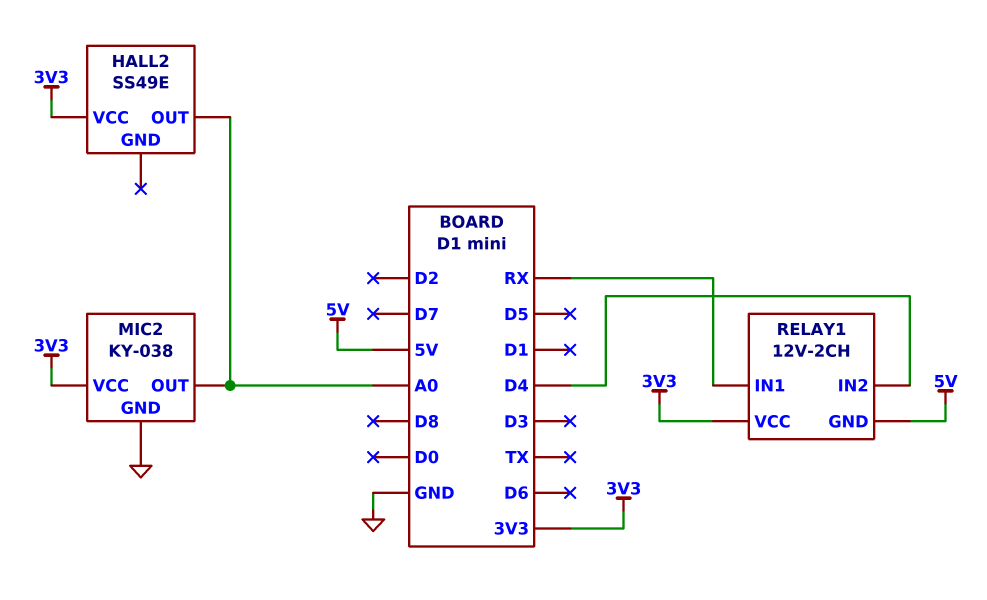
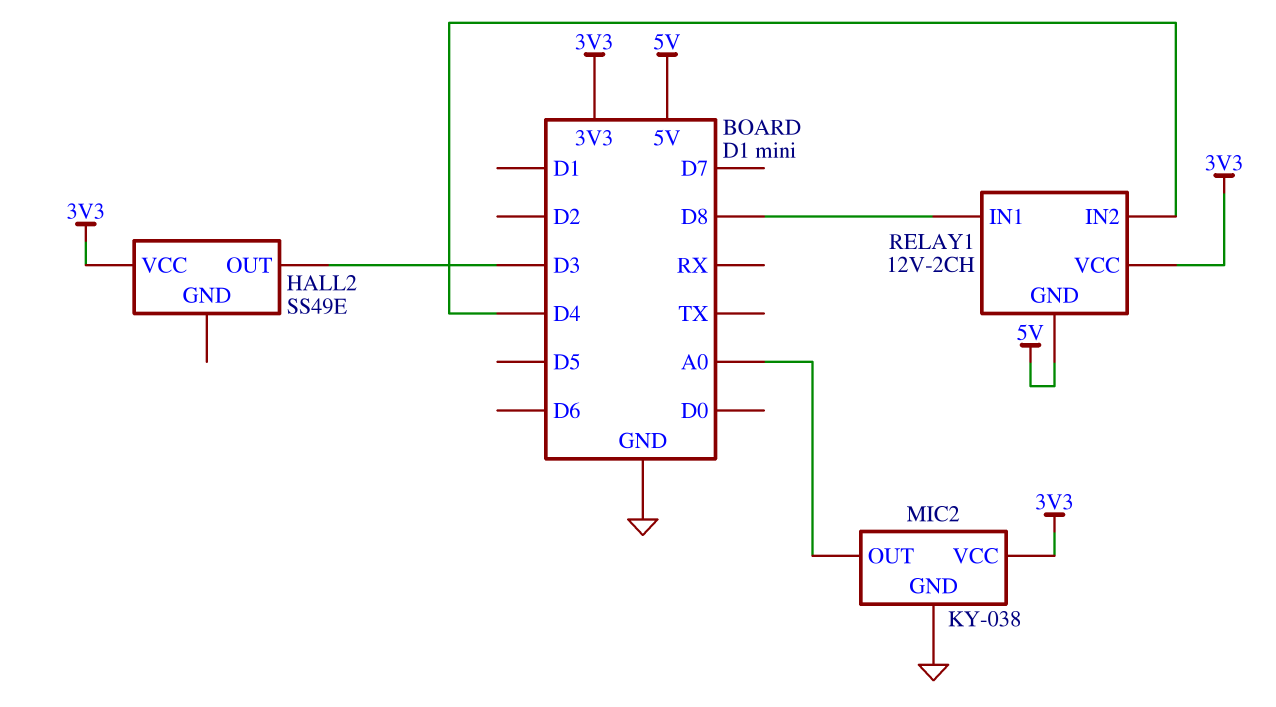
HALL2 pin OUT: A0 -> D3
RELAY1 pin IN1: RX -> D8

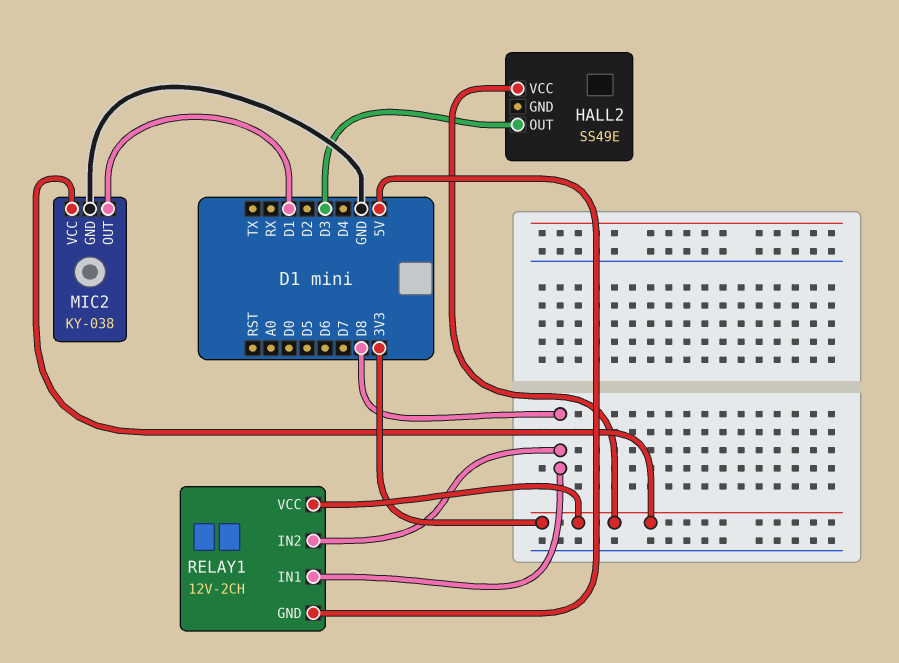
MIC2 pin OUT: A0 -> D1
RELAY1 pin IN2: D4 -> D8

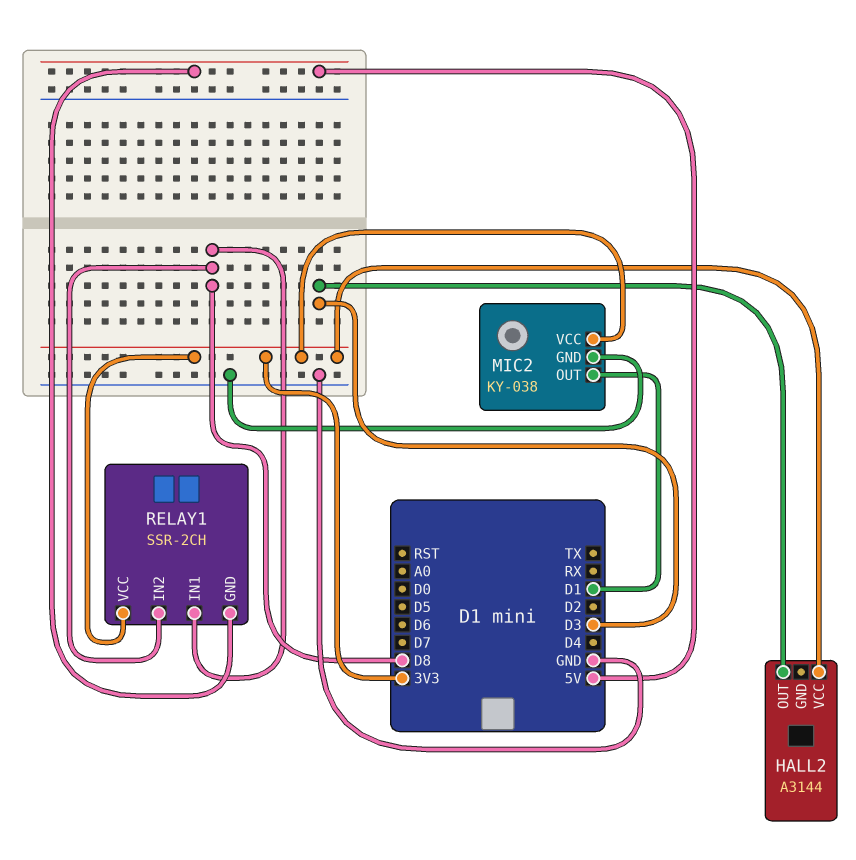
HALL2: SS49E -> A3144
RELAY1: 12V-2CH -> SSR-2CH

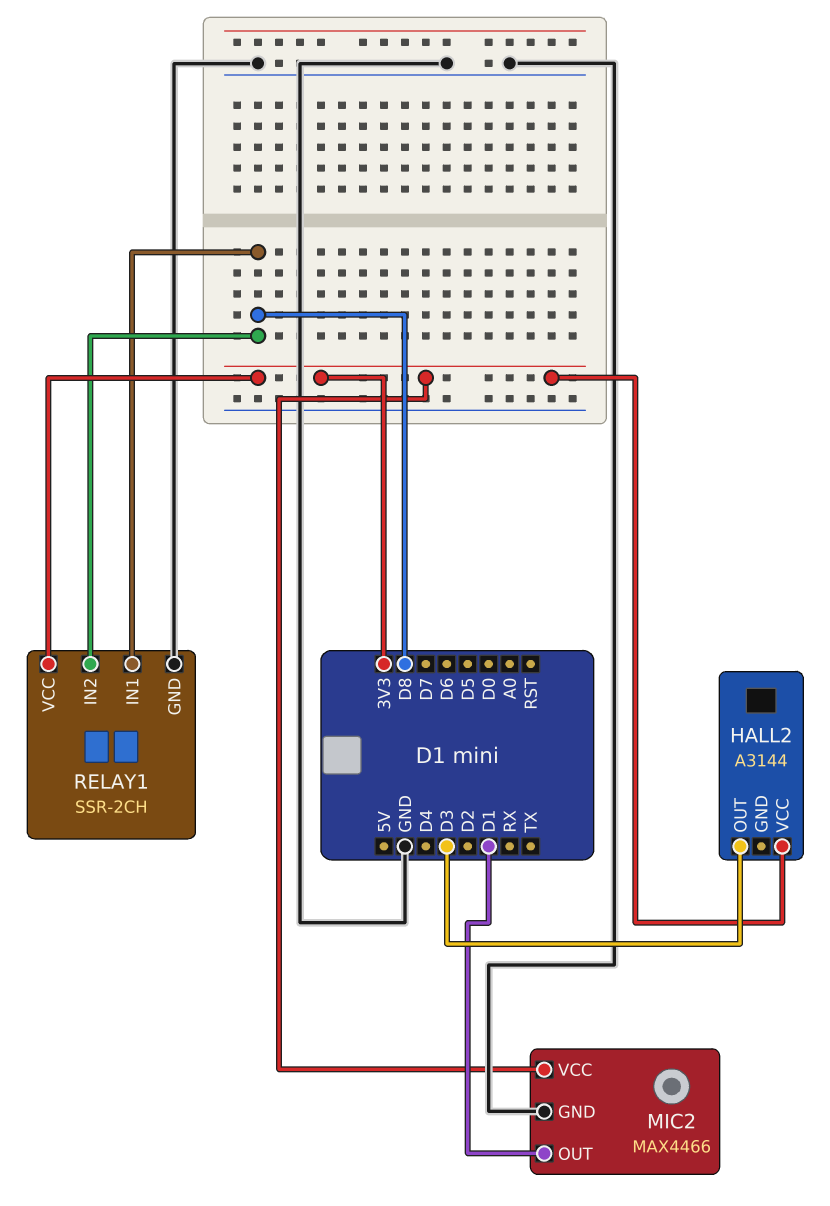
MIC2: KY-038 -> MAX4466
RELAY1 pin GND: 5V -> GND

